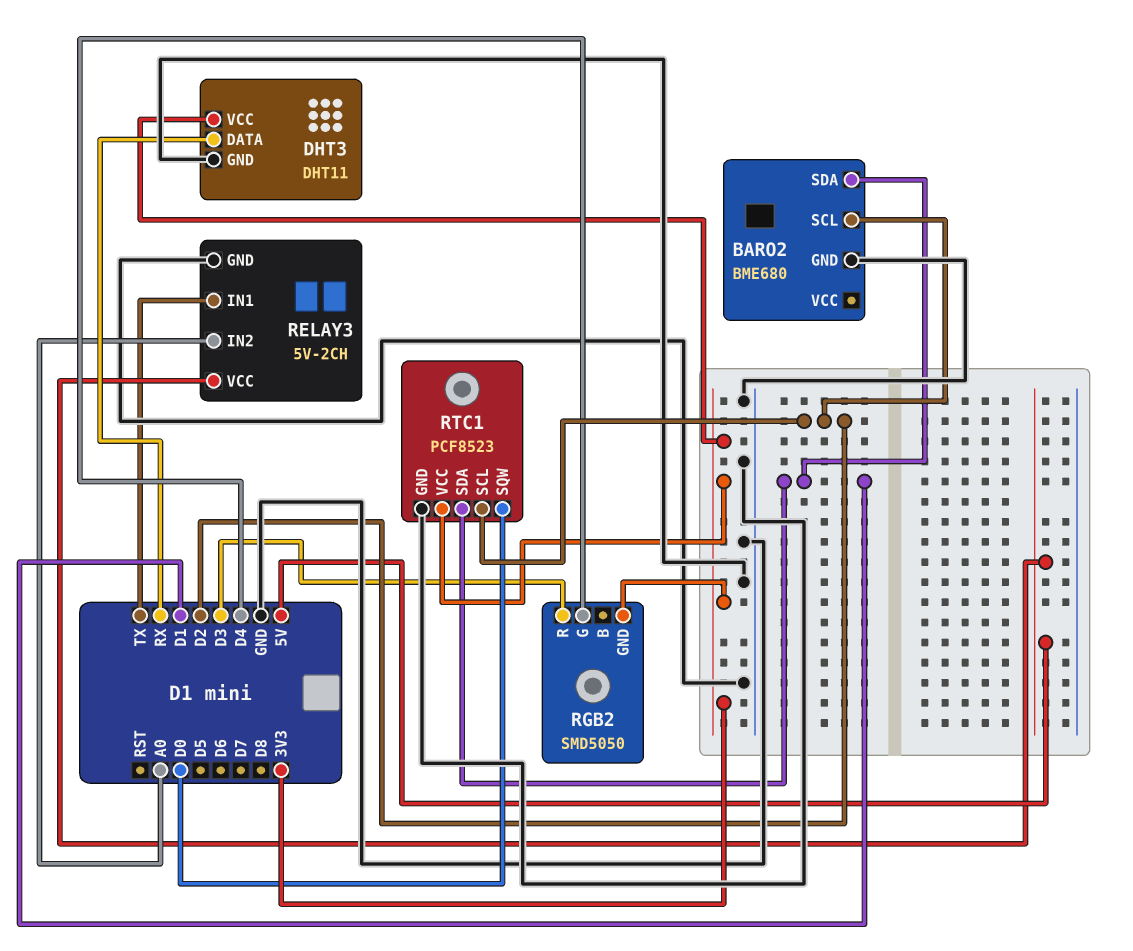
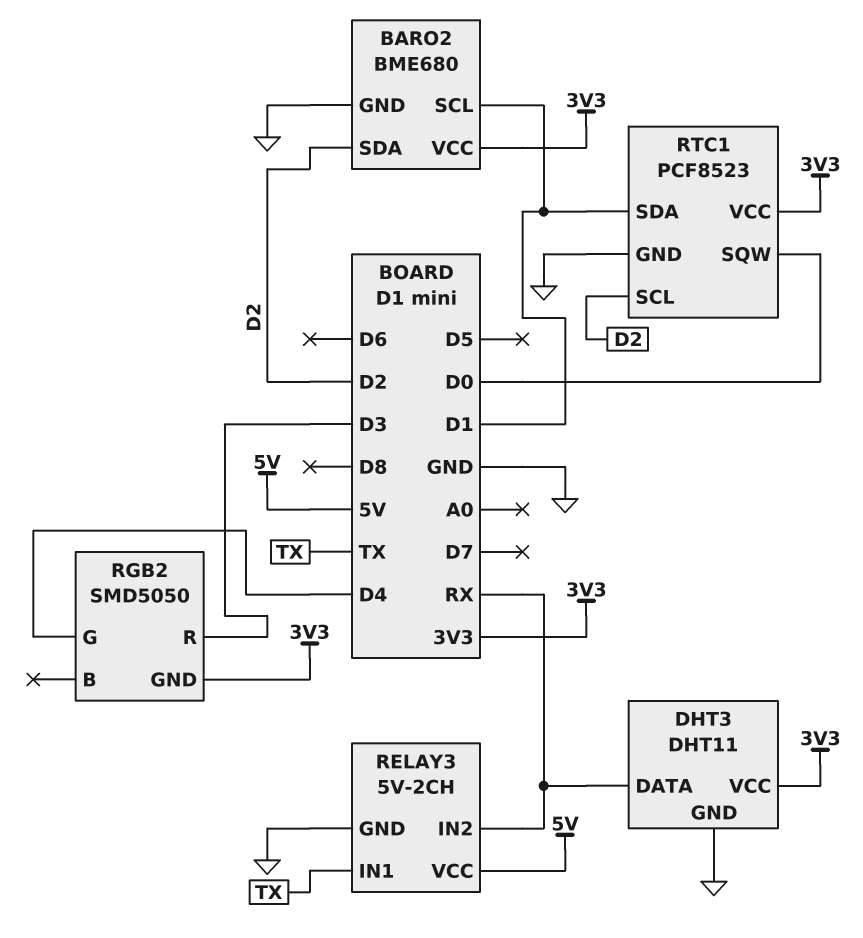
BARO2 pin SCL: D2 -> D1
BARO2 pin SDA: D1 -> D2
BARO2 pin VCC: none -> 3V3
RELAY3 pin IN2: A0 -> RX

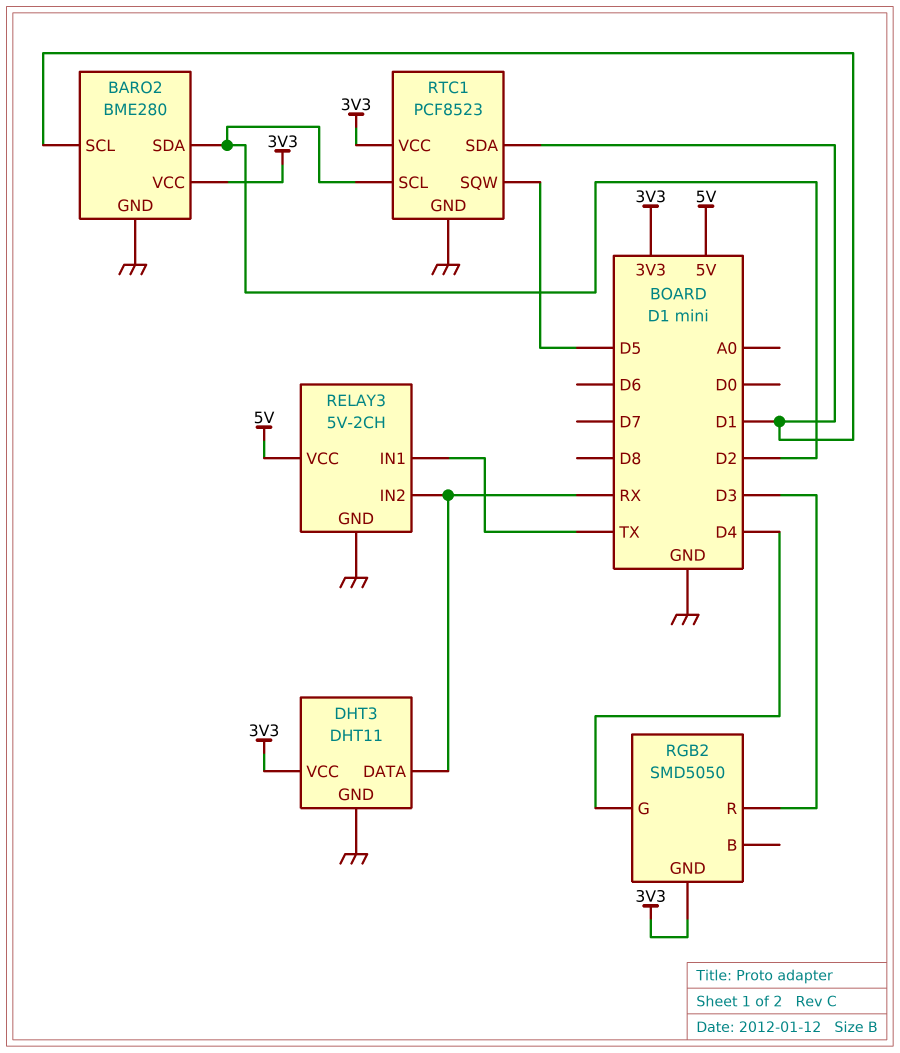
BARO2: BME680 -> BME280
RTC1 pin SQW: D0 -> D5

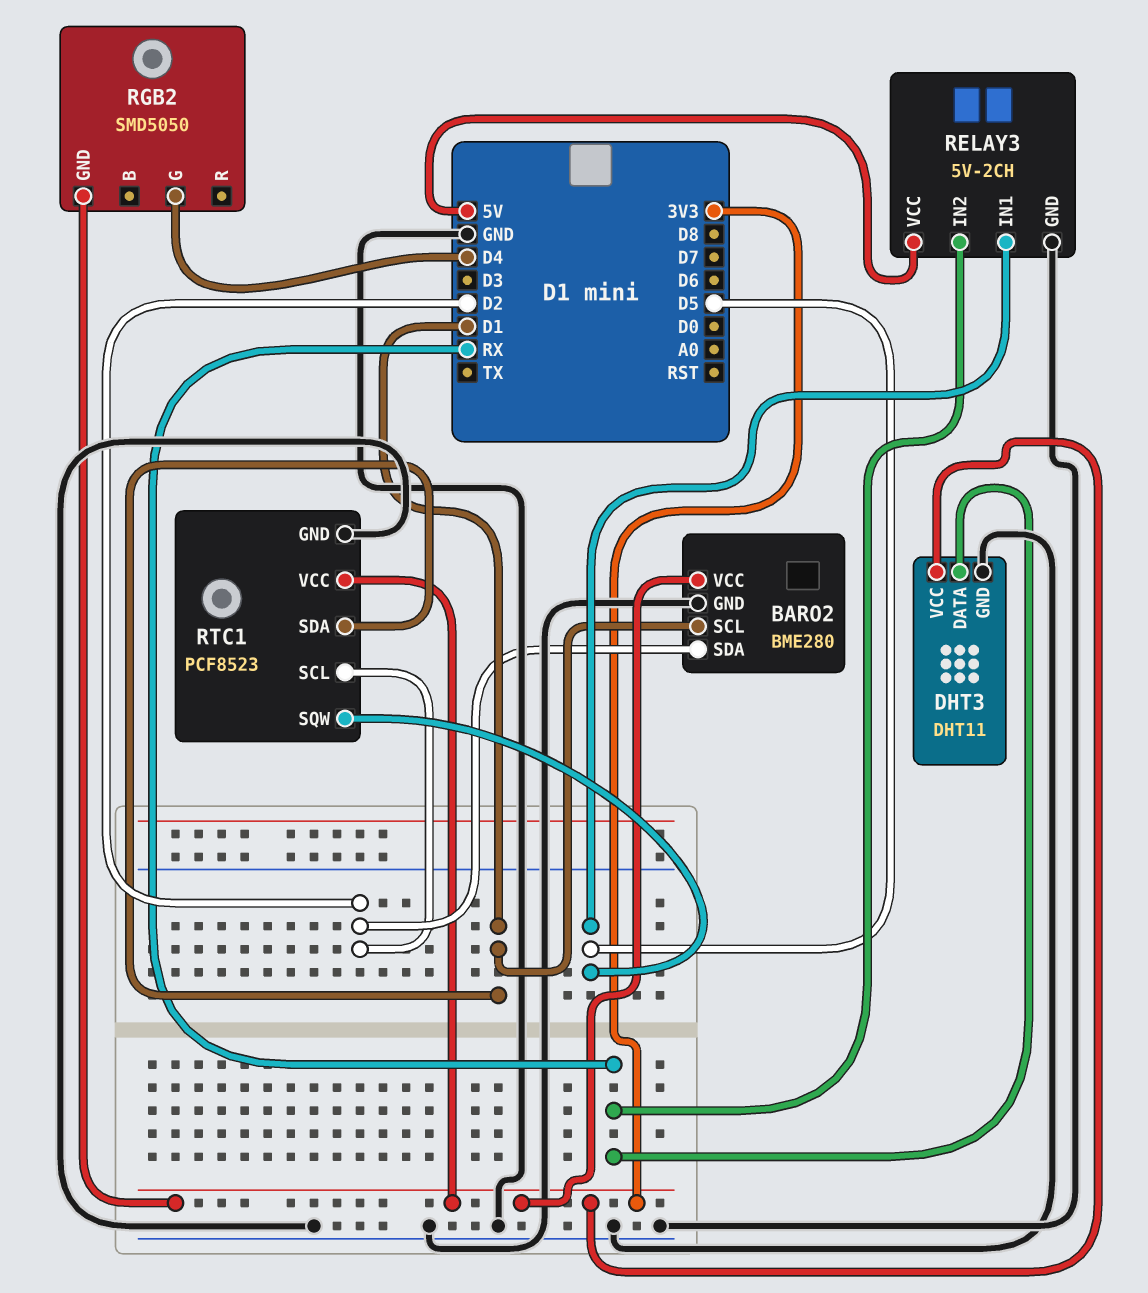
RELAY3 pin IN1: TX -> D5
RGB2 pin R: D3 -> none

